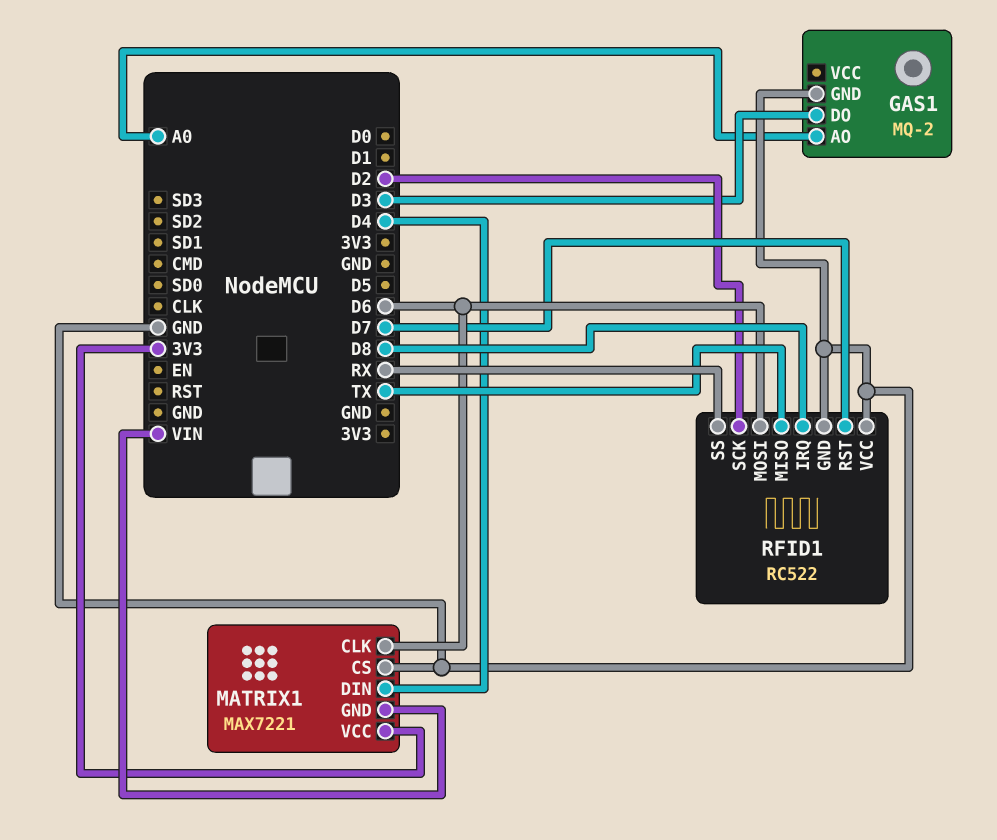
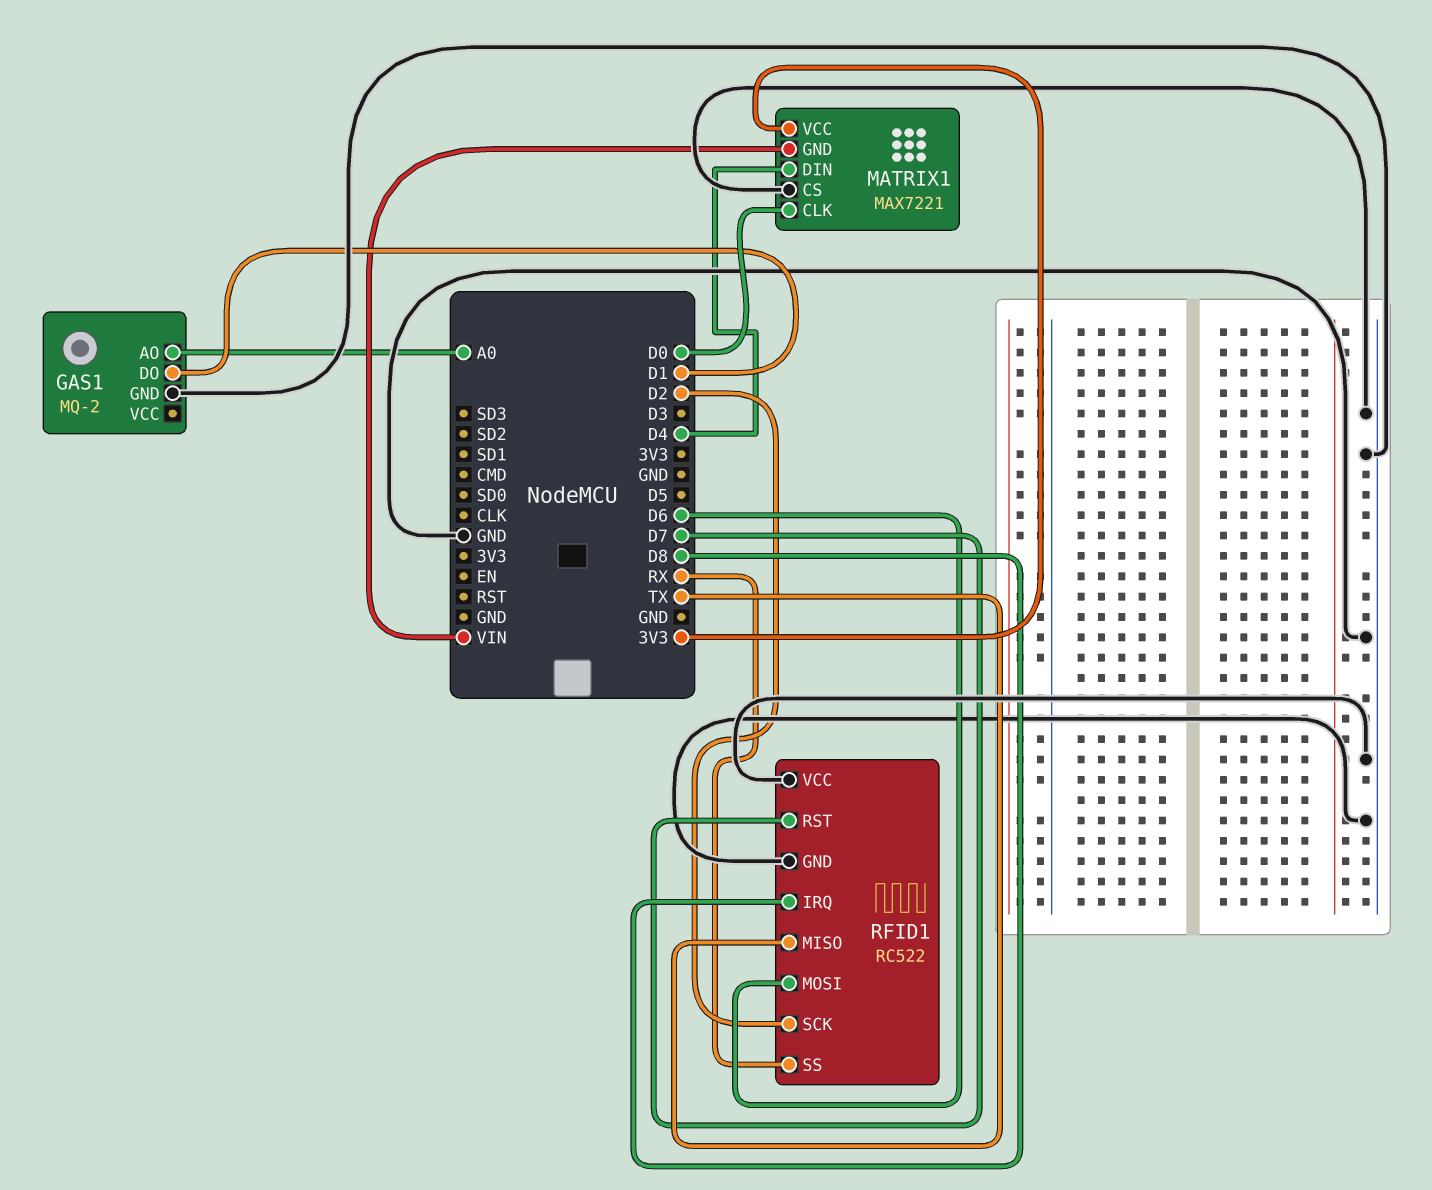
GAS1 pin DO: D3 -> D1
MATRIX1 pin CLK: D6 -> D0

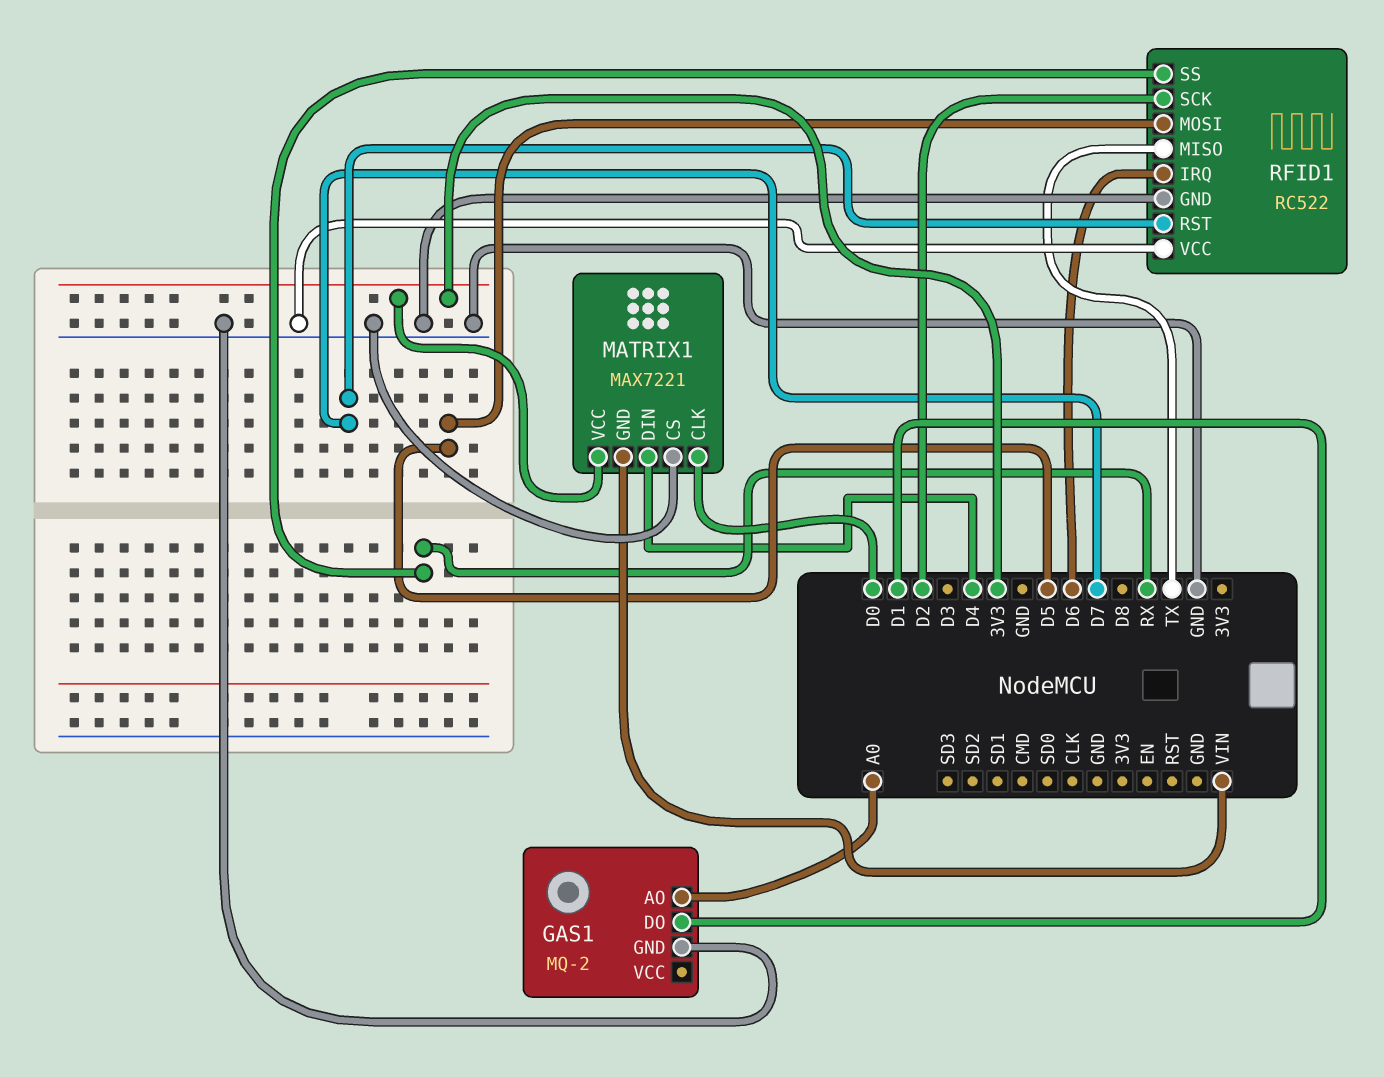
RFID1 pin IRQ: D8 -> D6
RFID1 pin MOSI: D6 -> D5

